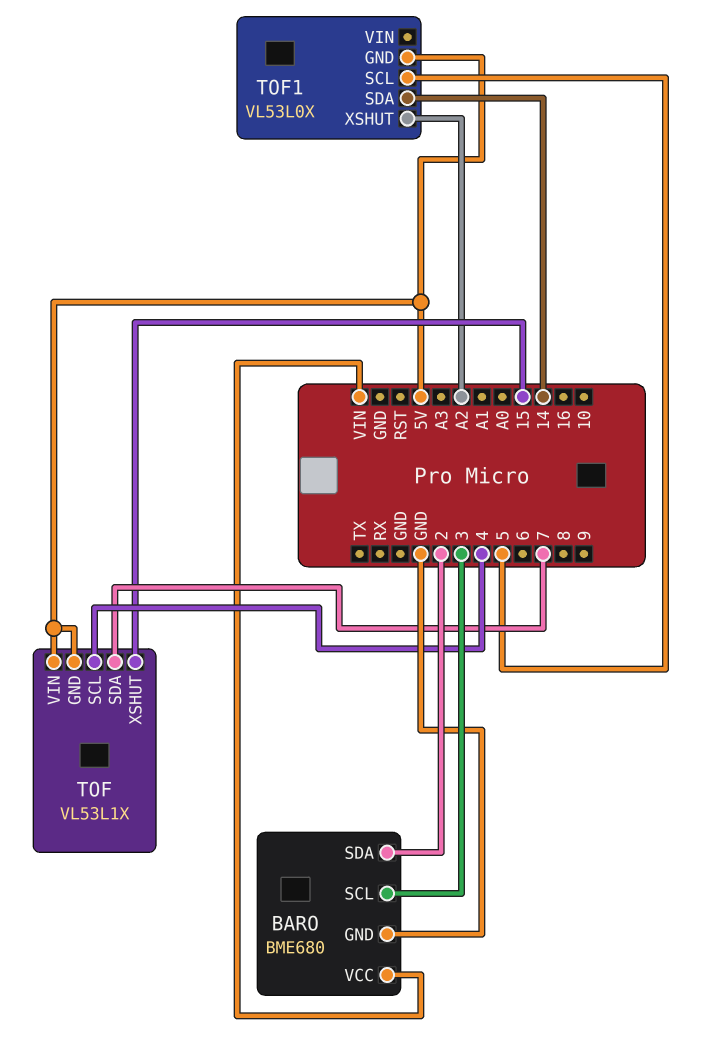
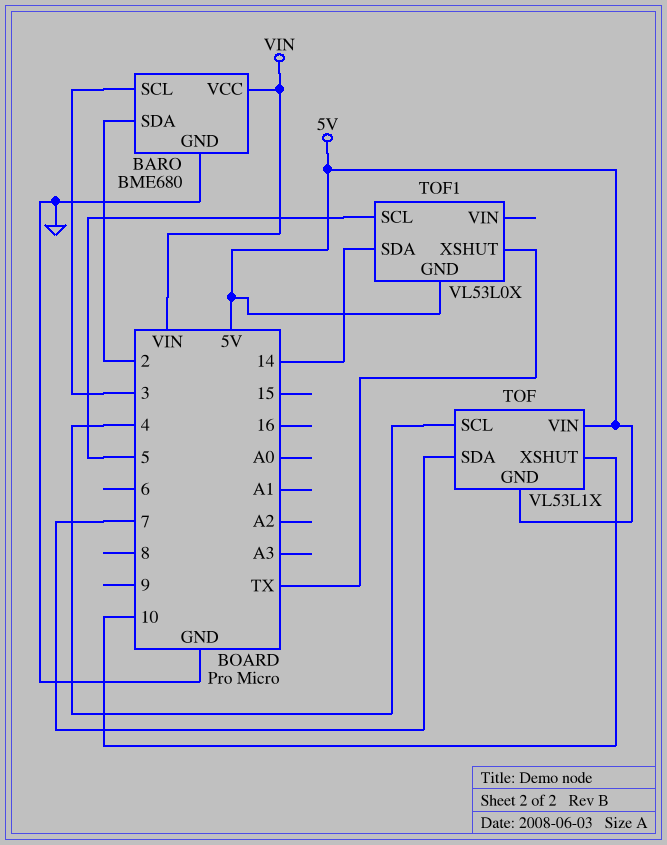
TOF pin XSHUT: 15 -> 10
TOF1 pin XSHUT: A2 -> TX

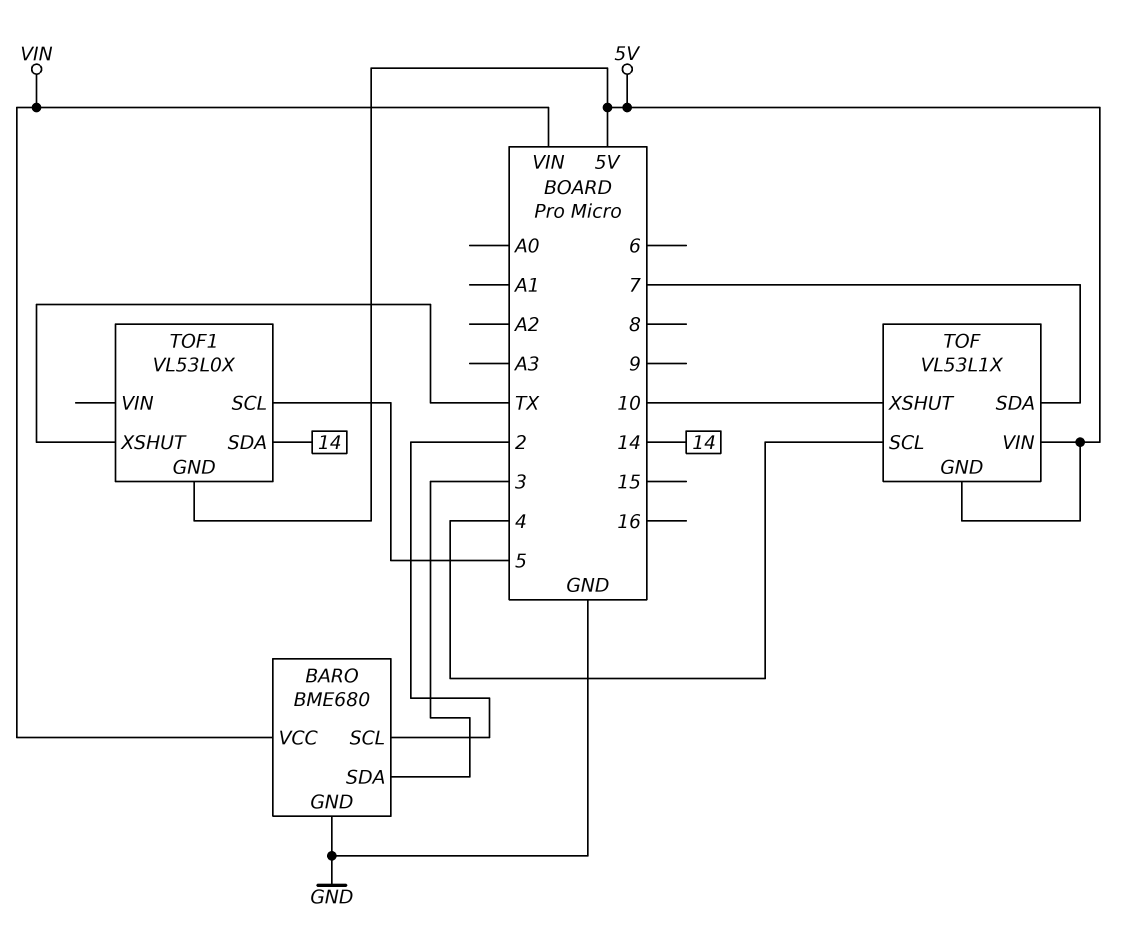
BARO pin SCL: 3 -> 2
BARO pin SDA: 2 -> 3

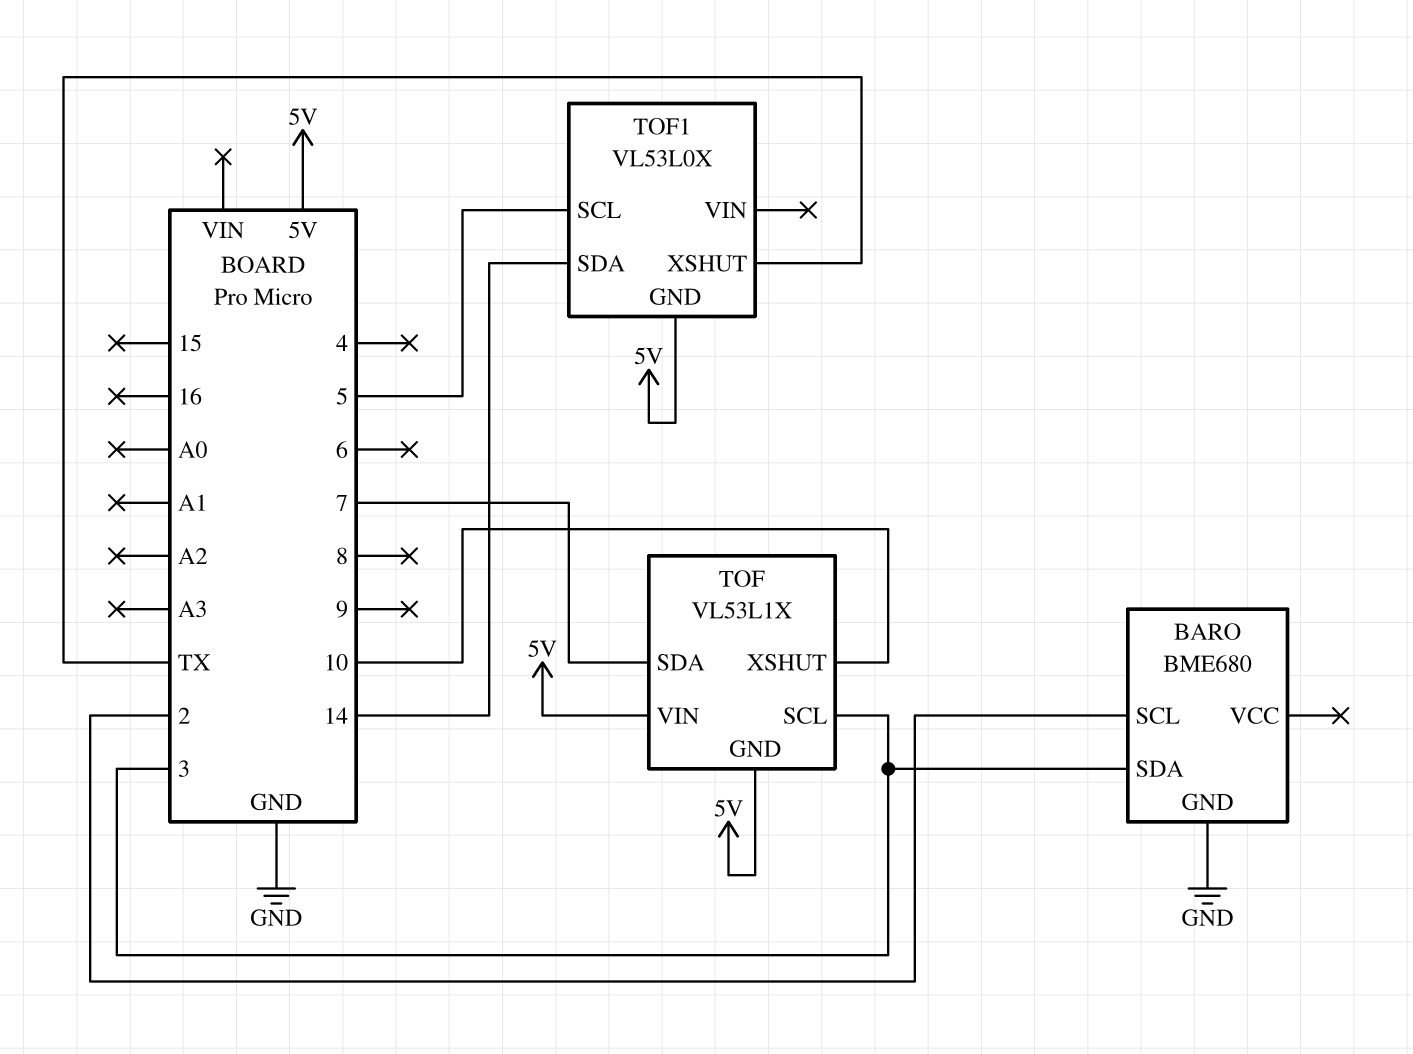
BARO pin VCC: VIN -> none
TOF pin SCL: 4 -> 3

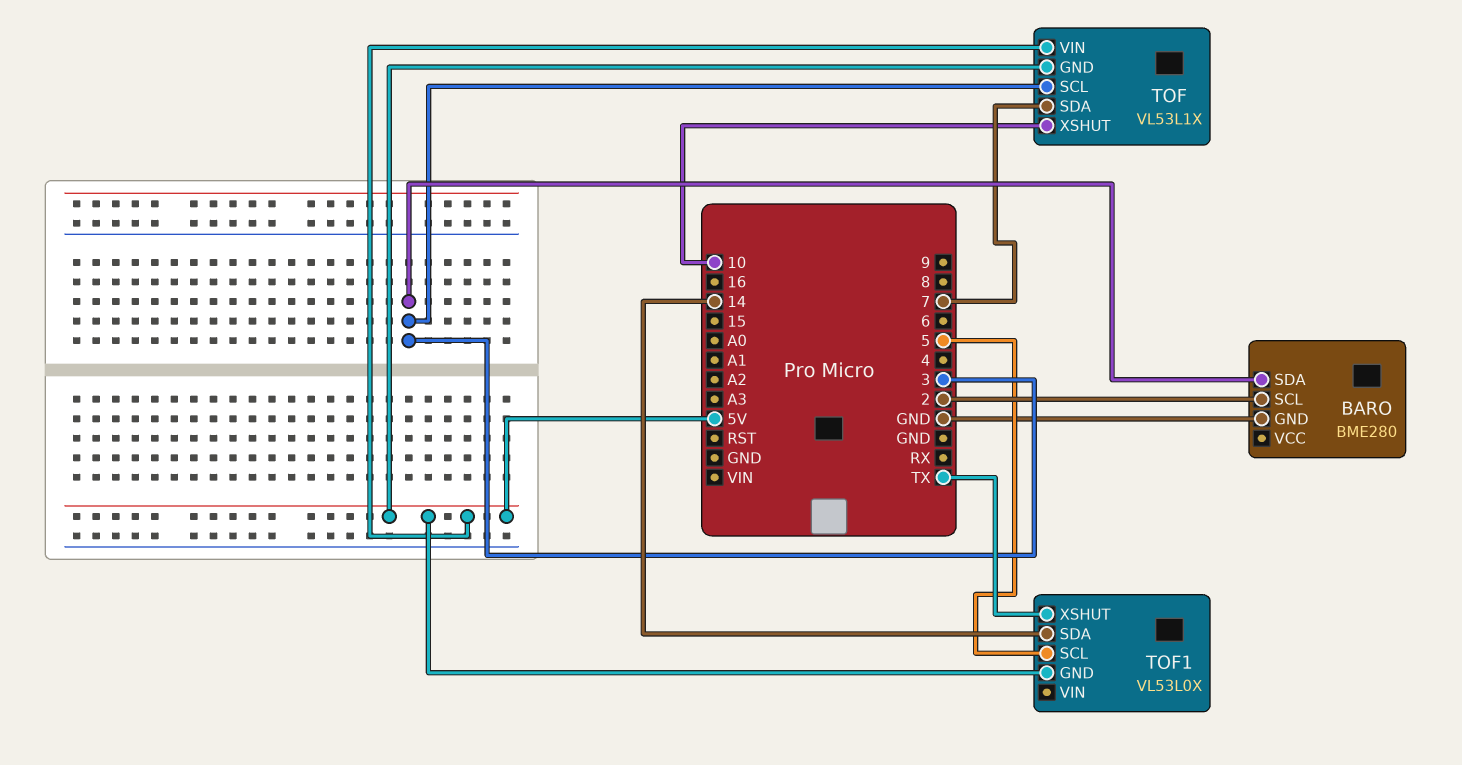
BARO: BME680 -> BME280

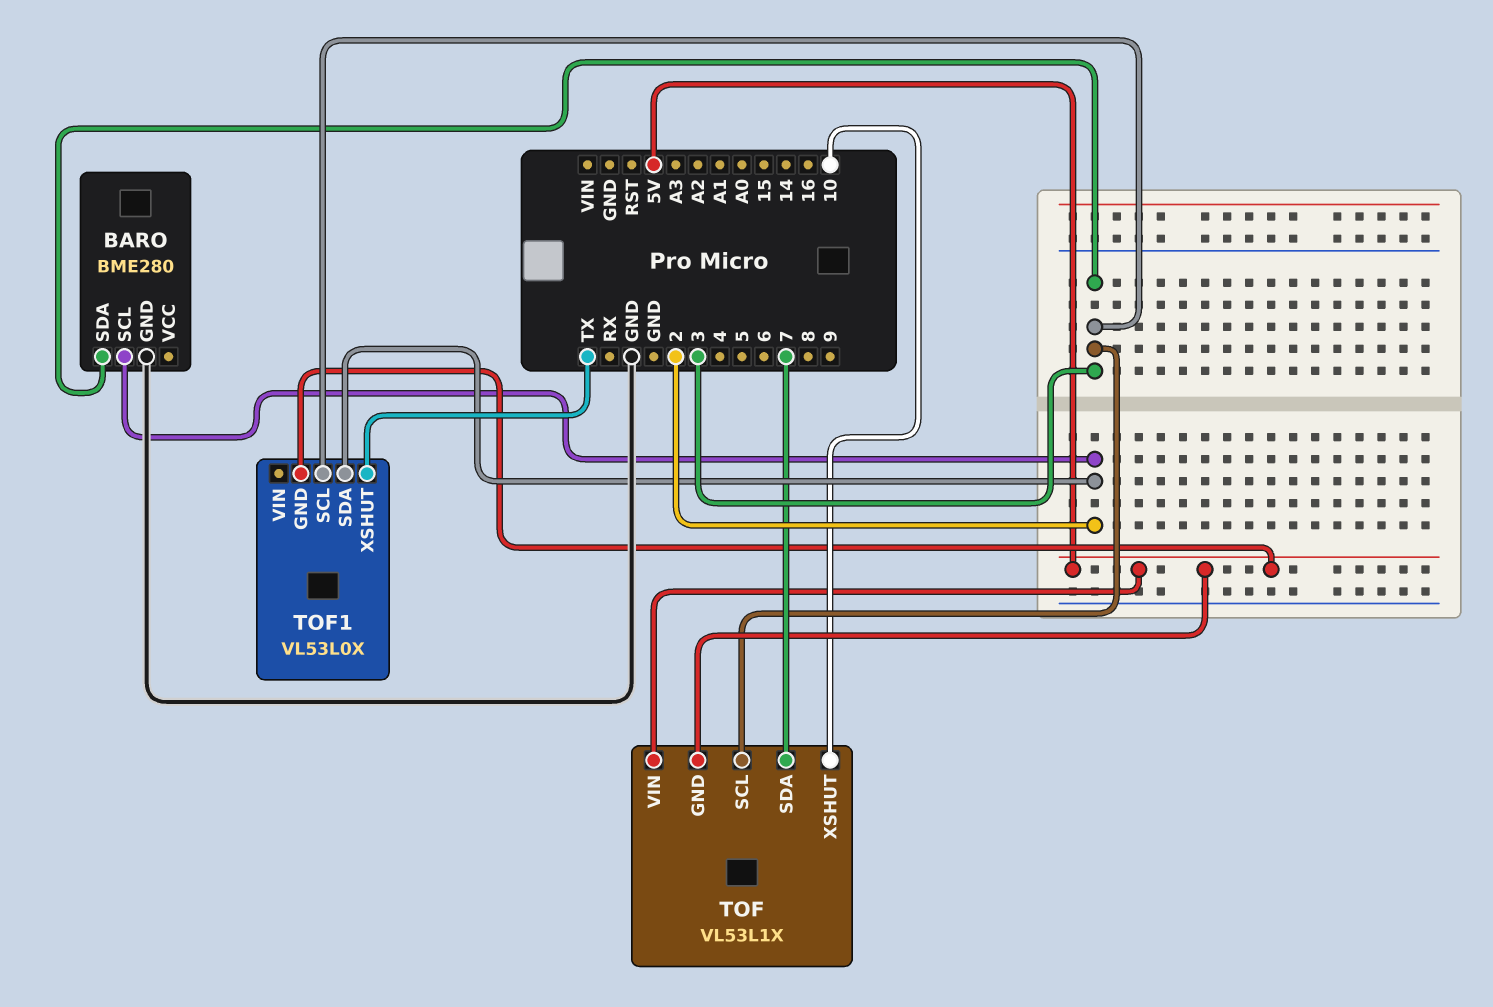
TOF1 pin SCL: 5 -> 3
TOF1 pin SDA: 14 -> 2

